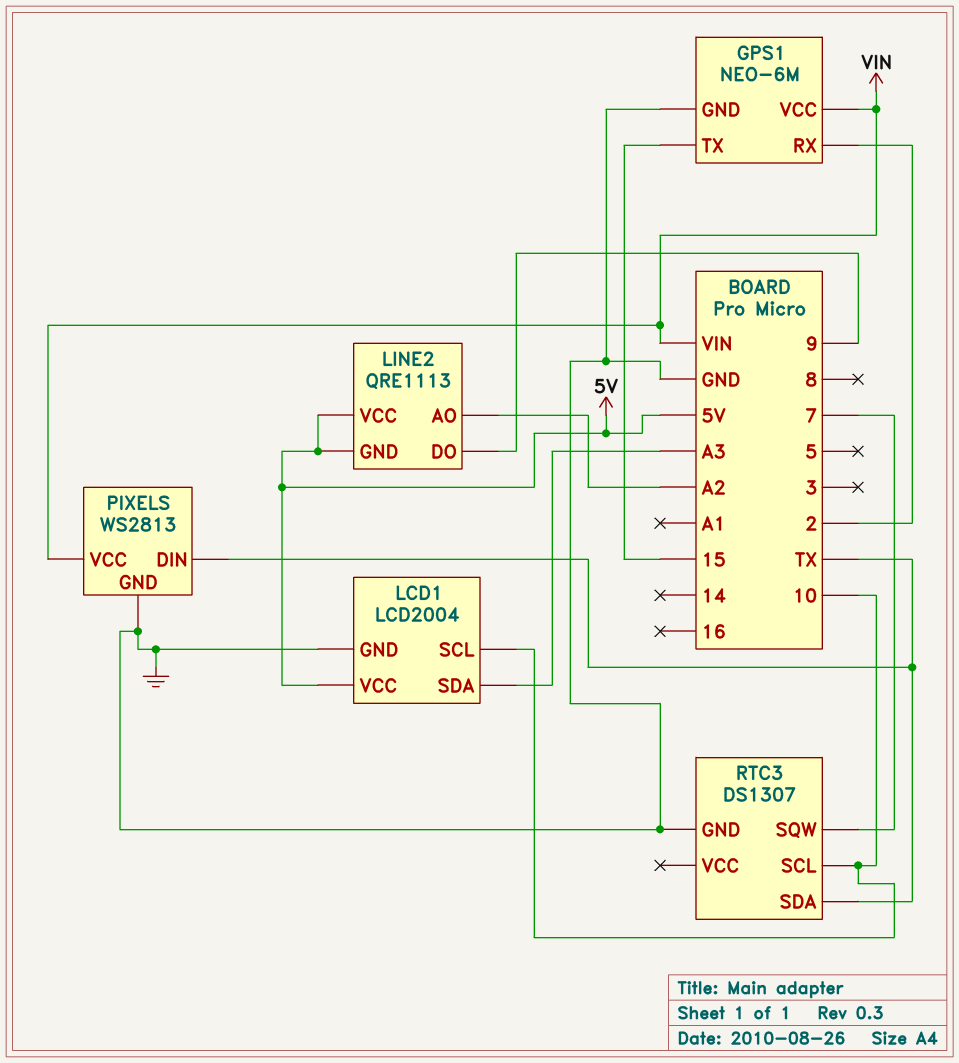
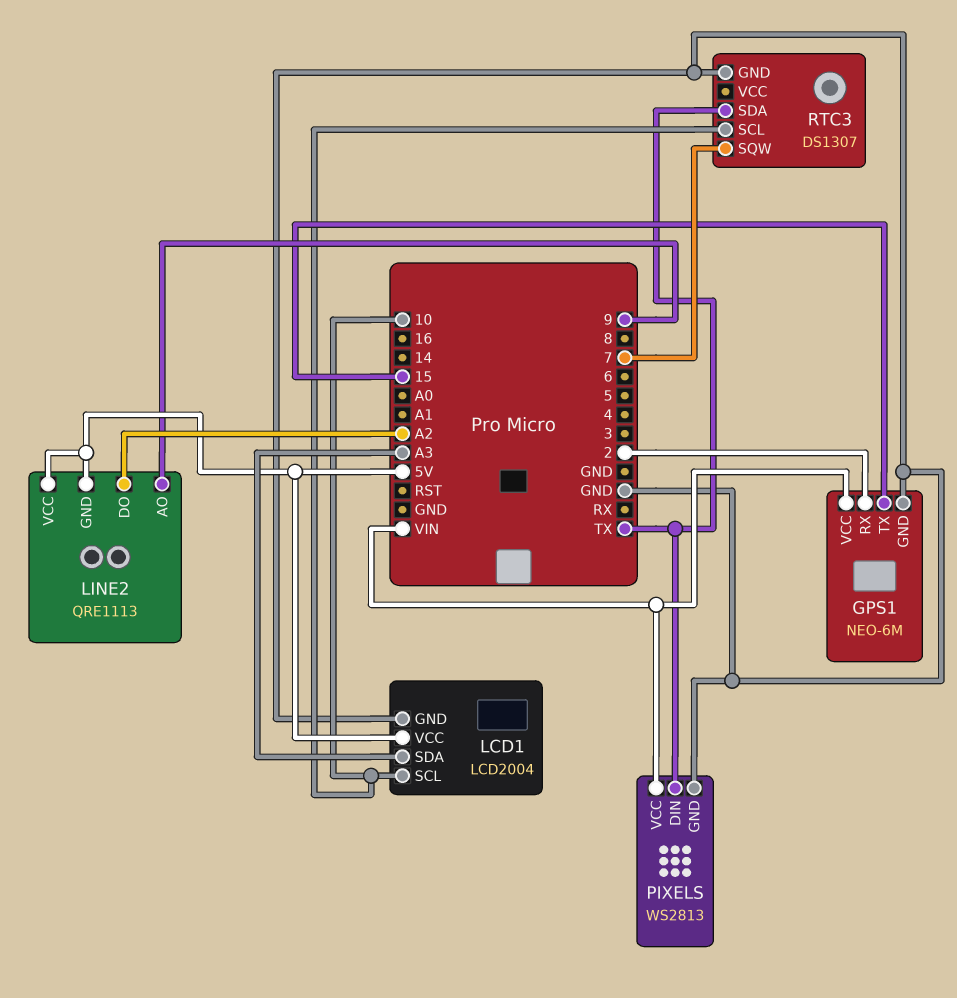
LINE2 pin AO: A2 -> 9
LINE2 pin DO: 9 -> A2

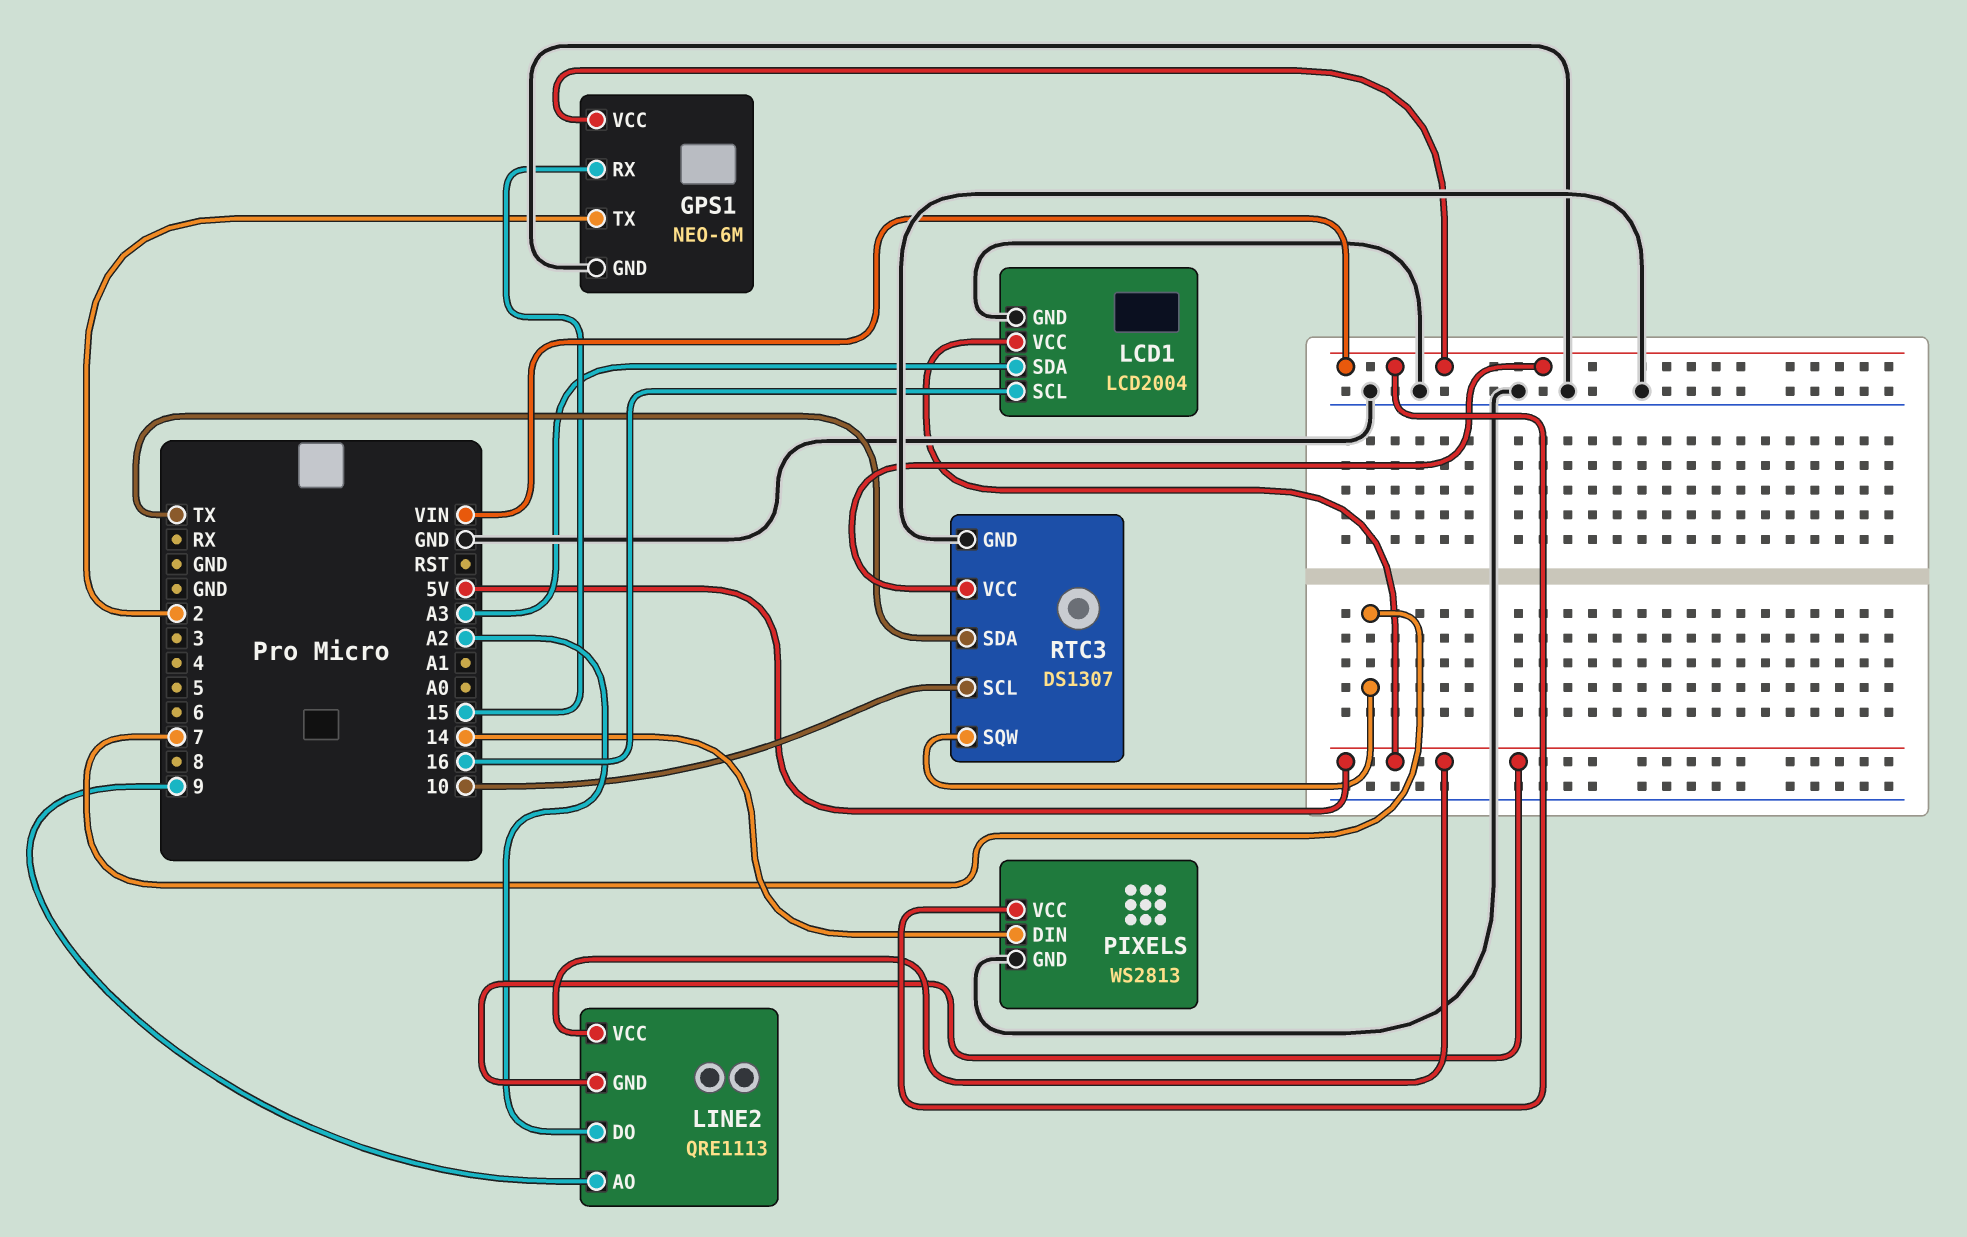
GPS1 pin RX: 2 -> 15
GPS1 pin TX: 15 -> 2
LCD1 pin SCL: 10 -> 16
PIXELS pin DIN: TX -> 14
RTC3 pin VCC: none -> VIN

